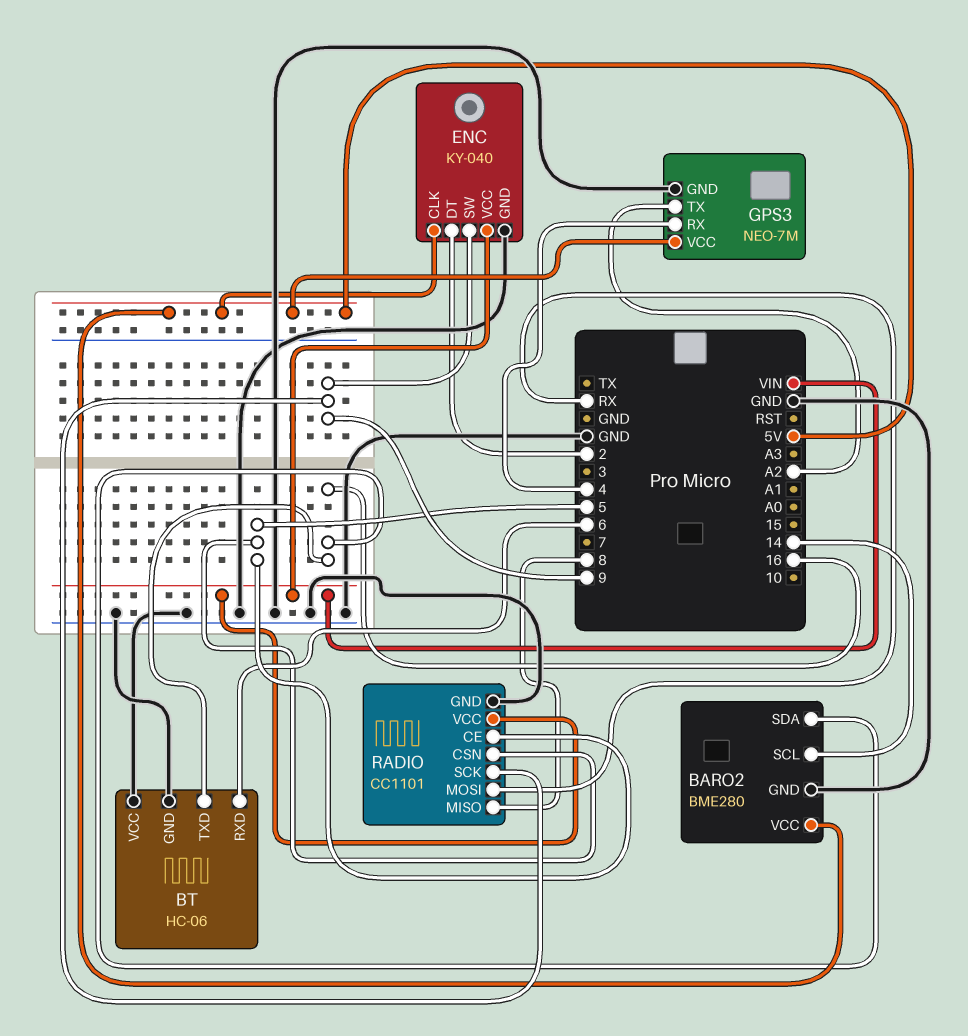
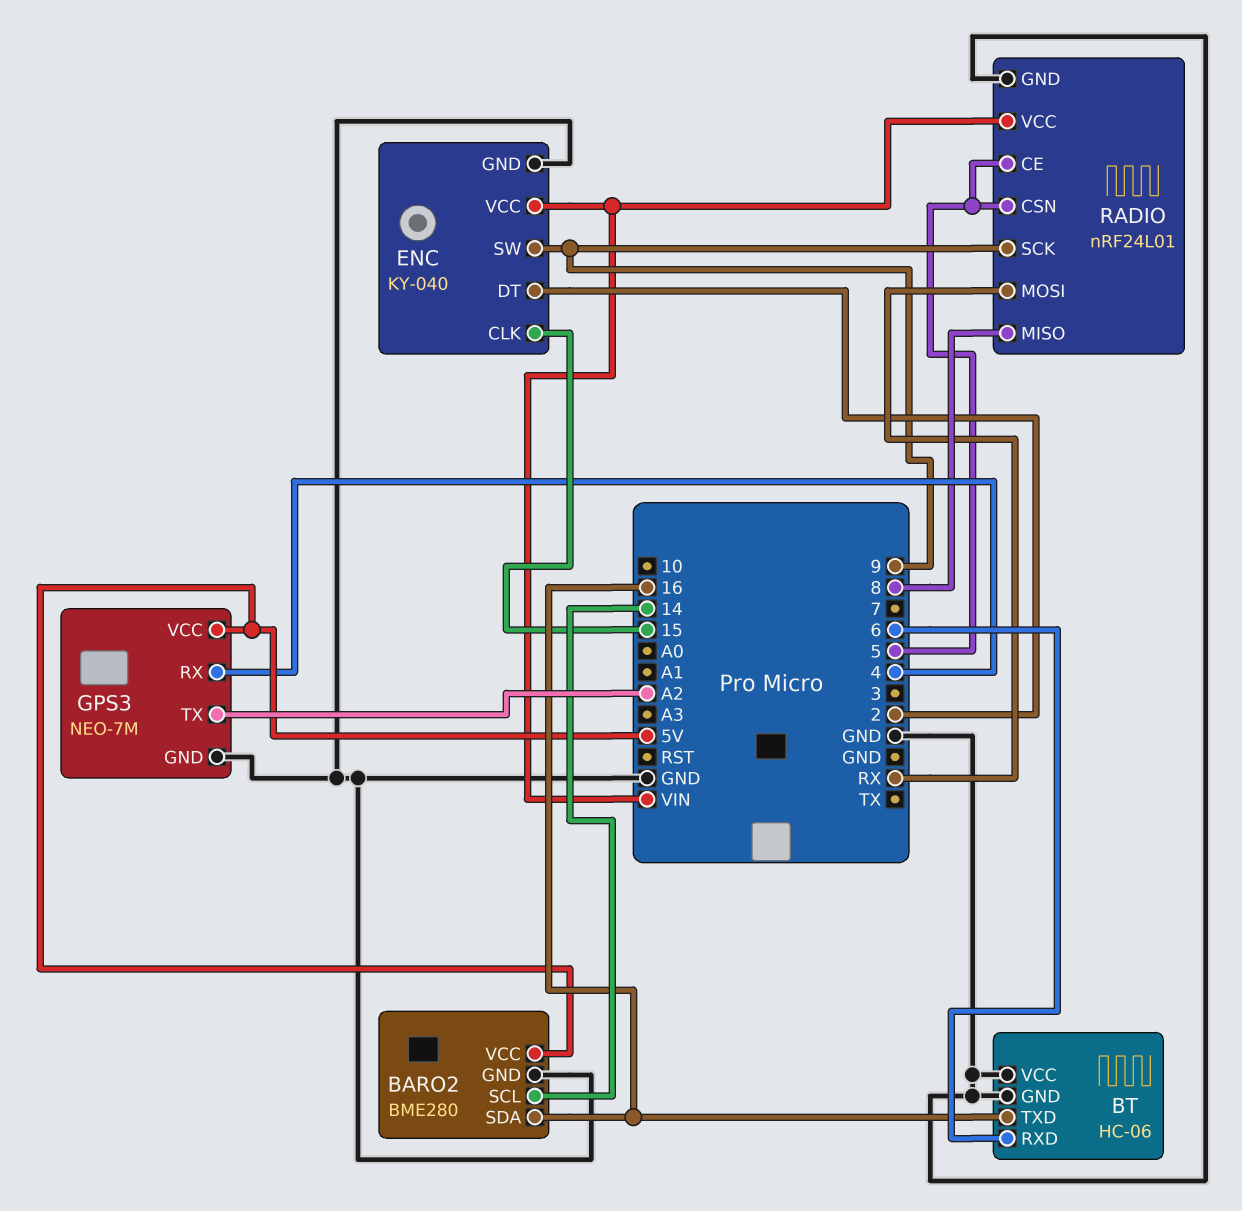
ENC pin CLK: 5V -> 15
RADIO: CC1101 -> nRF24L01

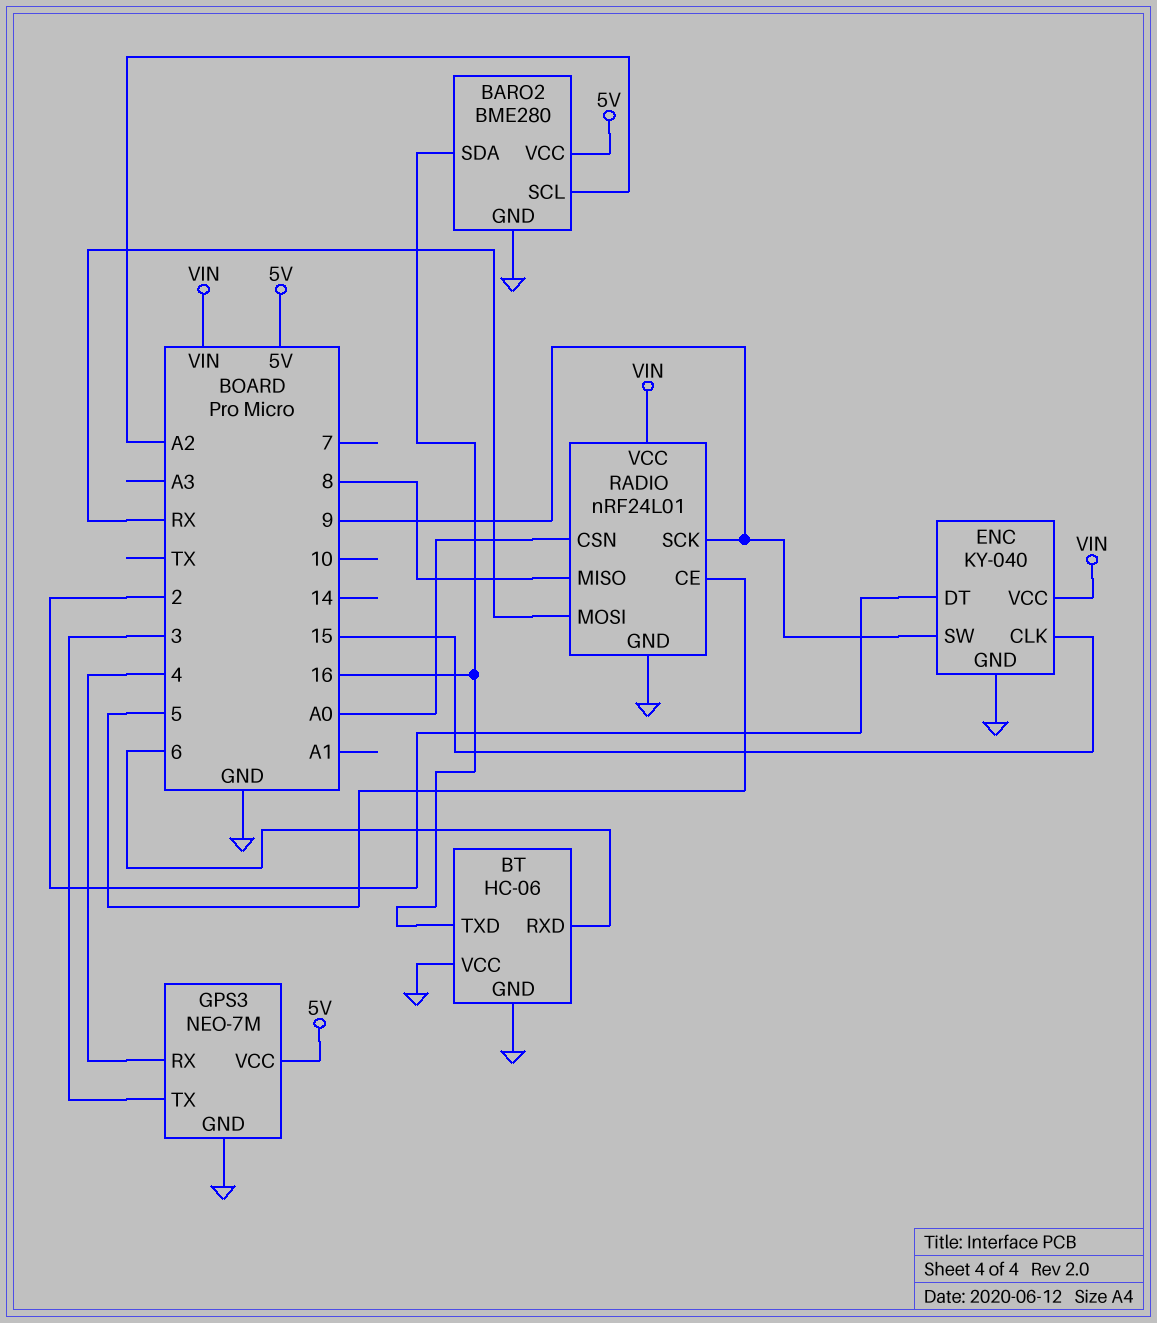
BARO2 pin SCL: 14 -> A2
GPS3 pin TX: A2 -> 3
RADIO pin CSN: 5 -> A0

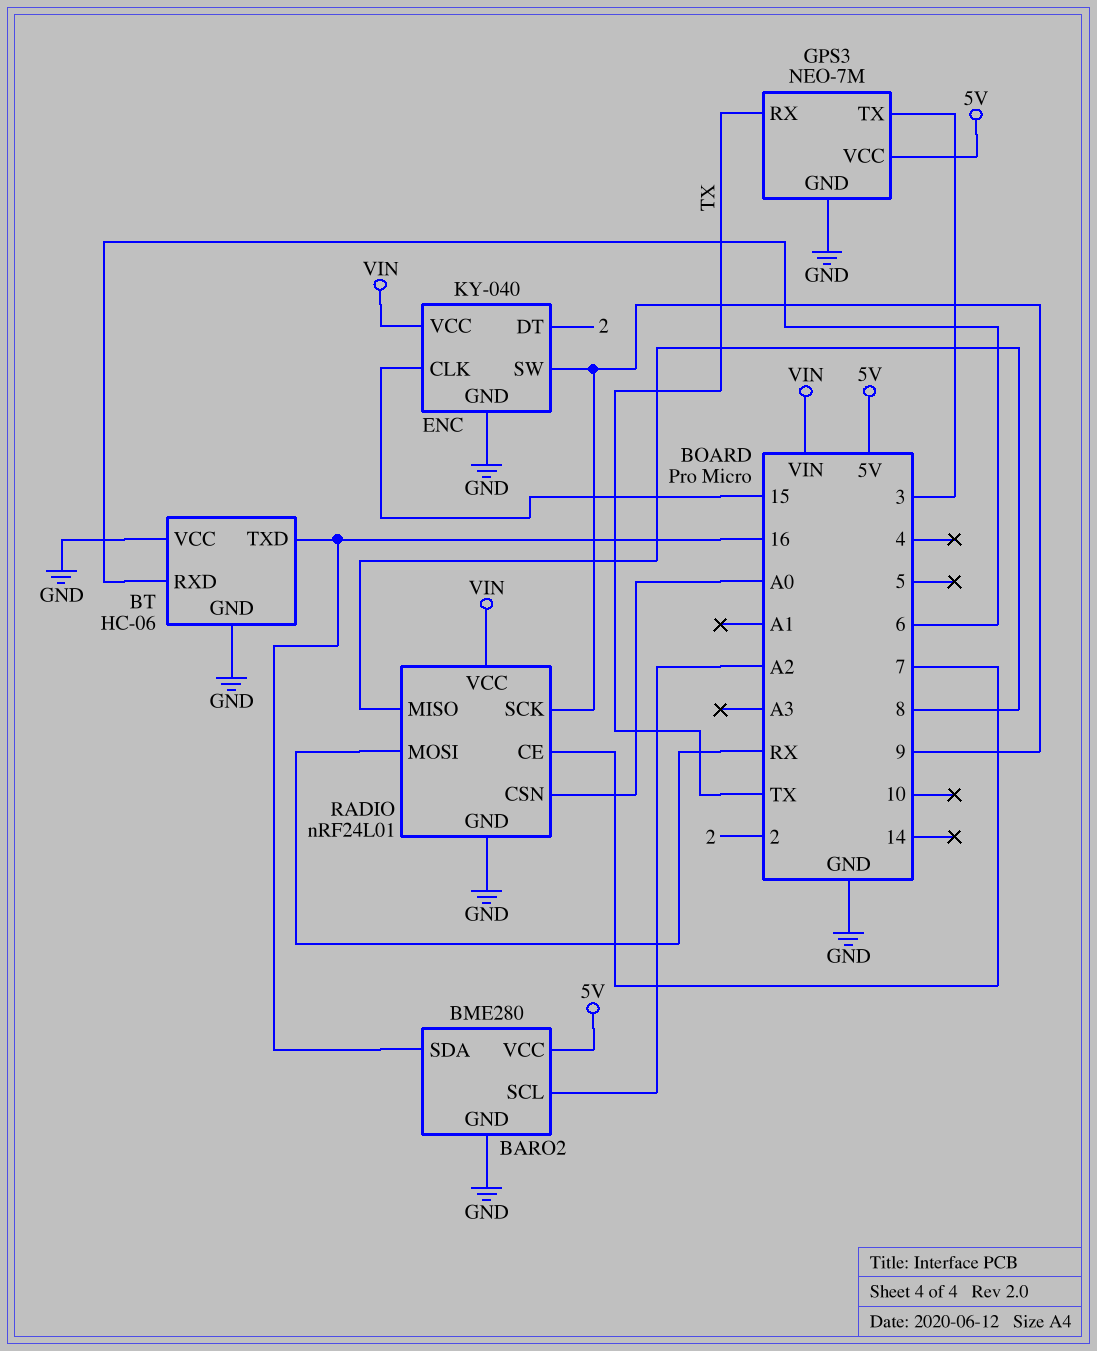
GPS3 pin RX: 4 -> TX
RADIO pin CE: 5 -> 7

